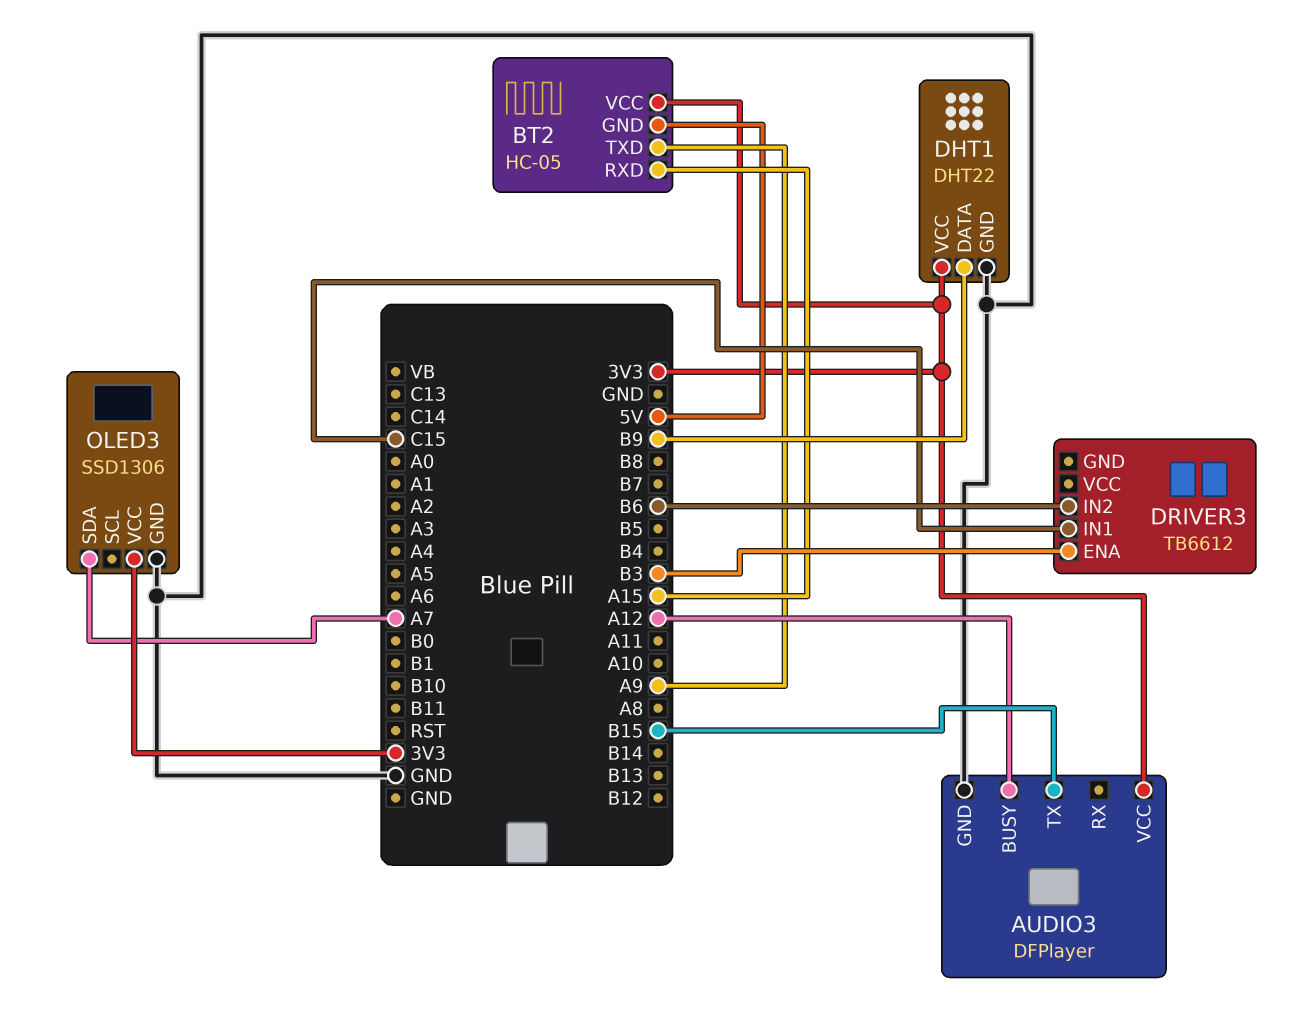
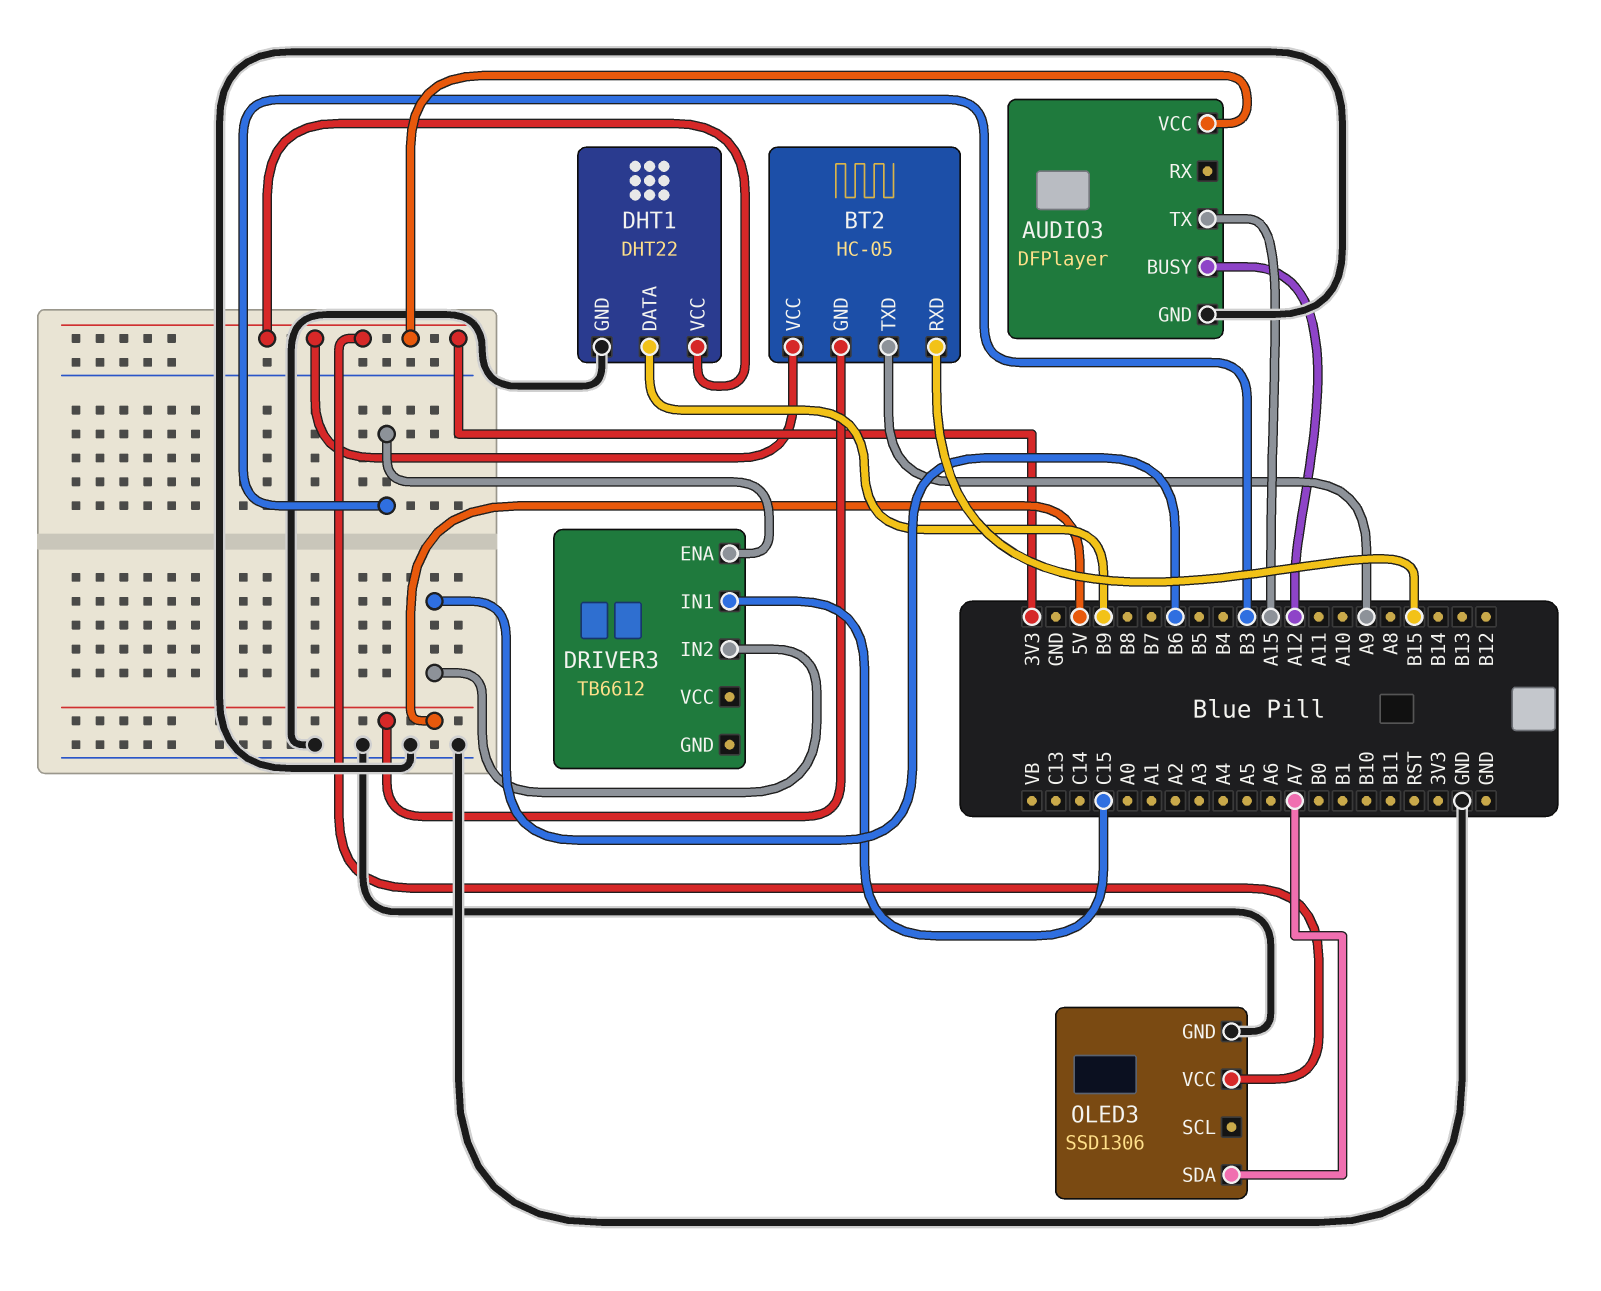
AUDIO3 pin TX: B15 -> A15
BT2 pin RXD: A15 -> B15

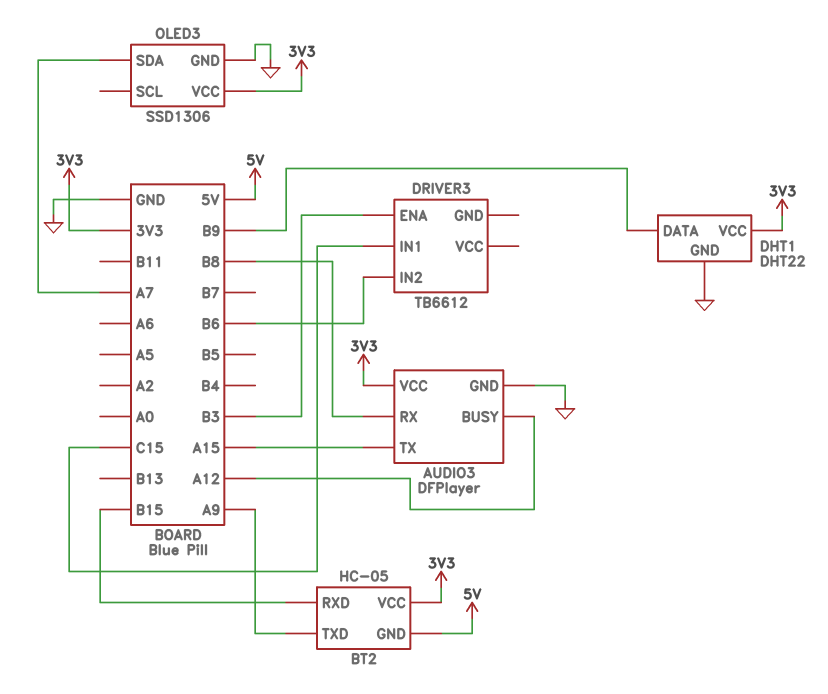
AUDIO3 pin RX: none -> B8

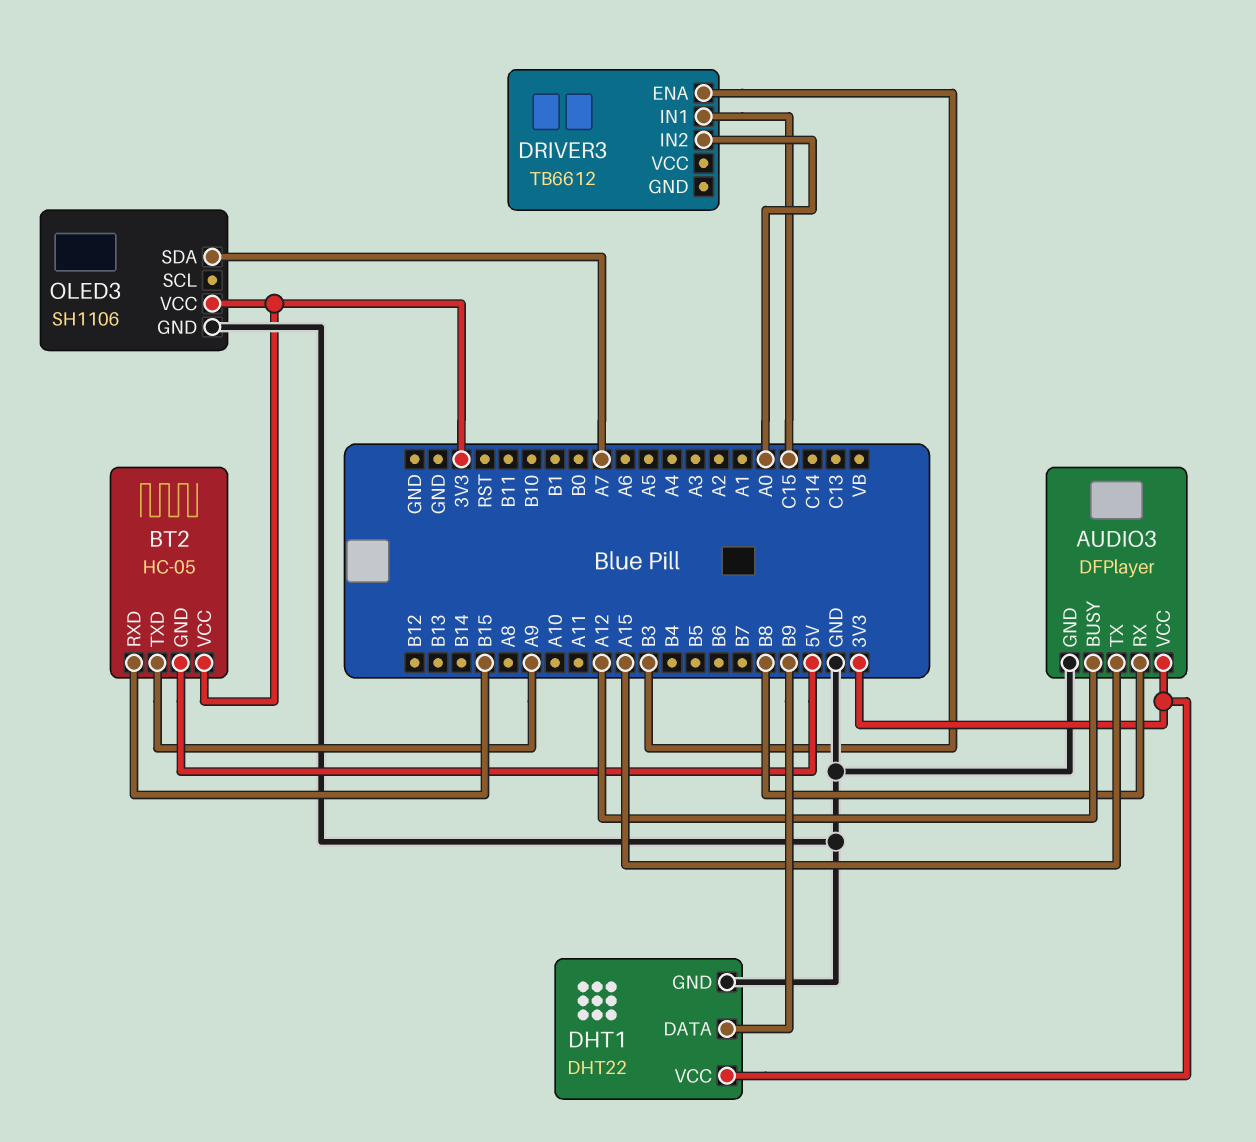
DRIVER3 pin IN2: B6 -> A0
OLED3: SSD1306 -> SH1106

